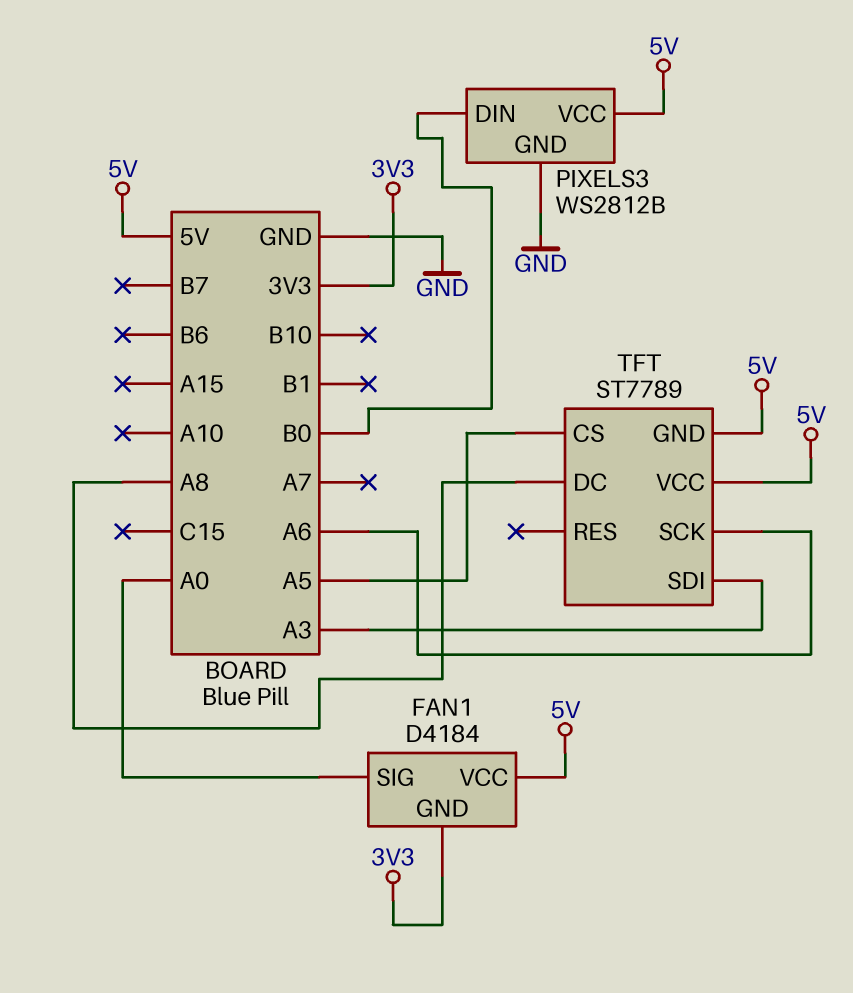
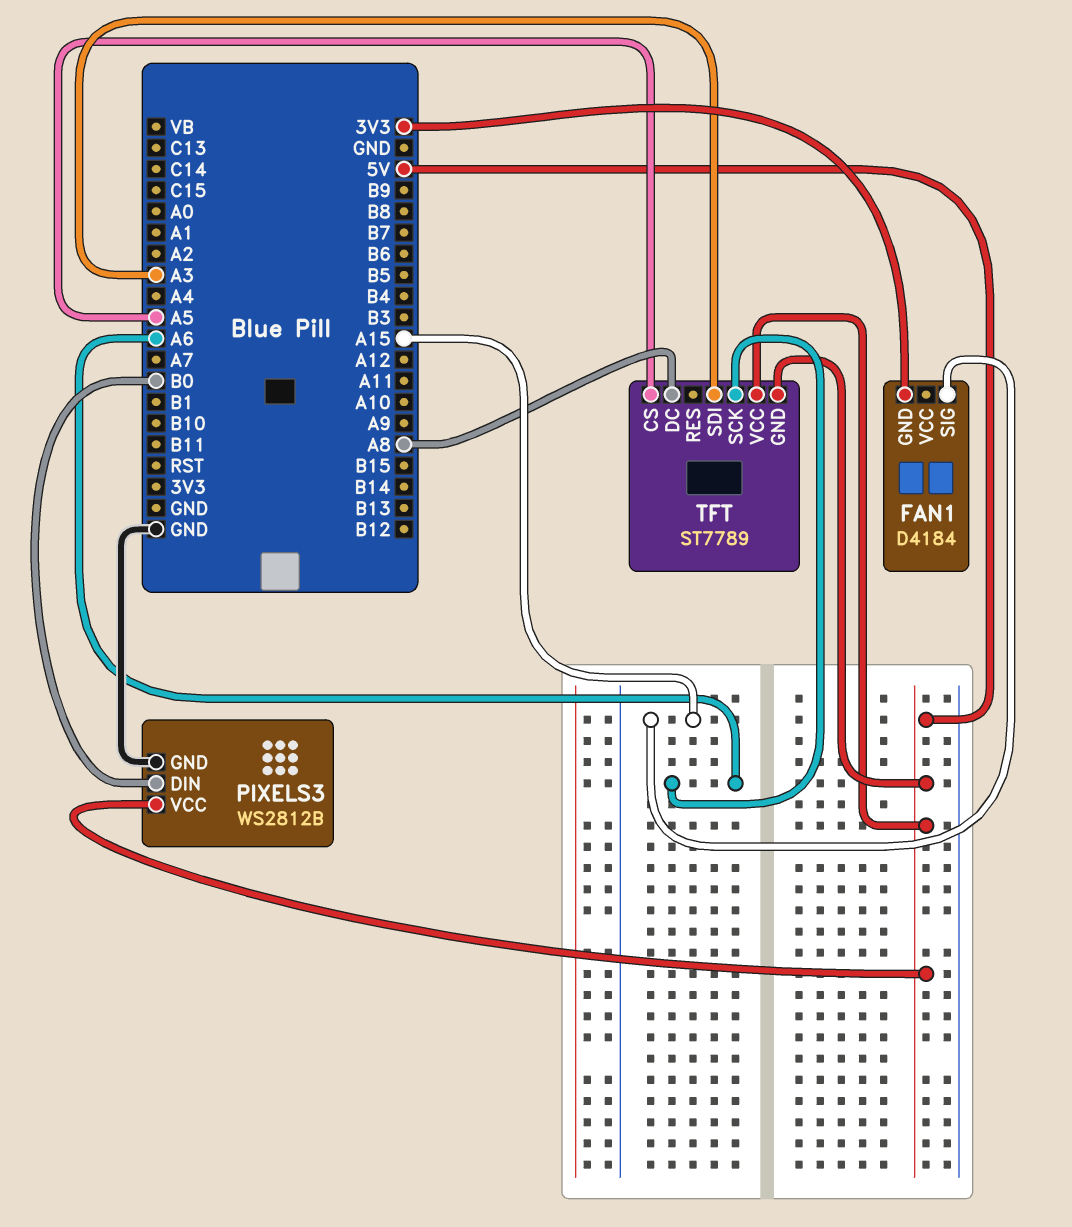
FAN1 pin SIG: A0 -> A15
FAN1 pin VCC: 5V -> none

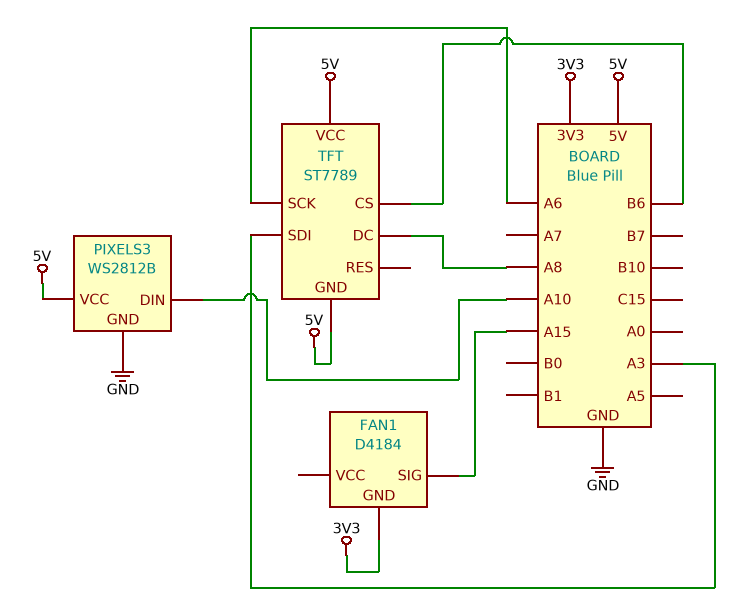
PIXELS3 pin DIN: B0 -> A10
TFT pin CS: A5 -> B6

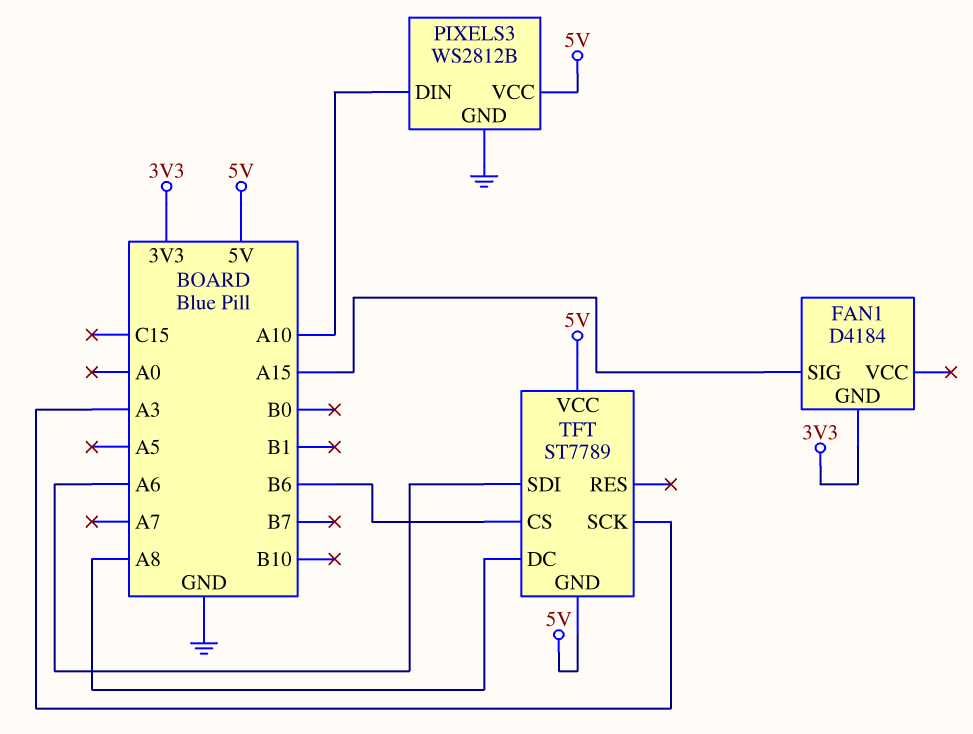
TFT pin SCK: A6 -> A3
TFT pin SDI: A3 -> A6

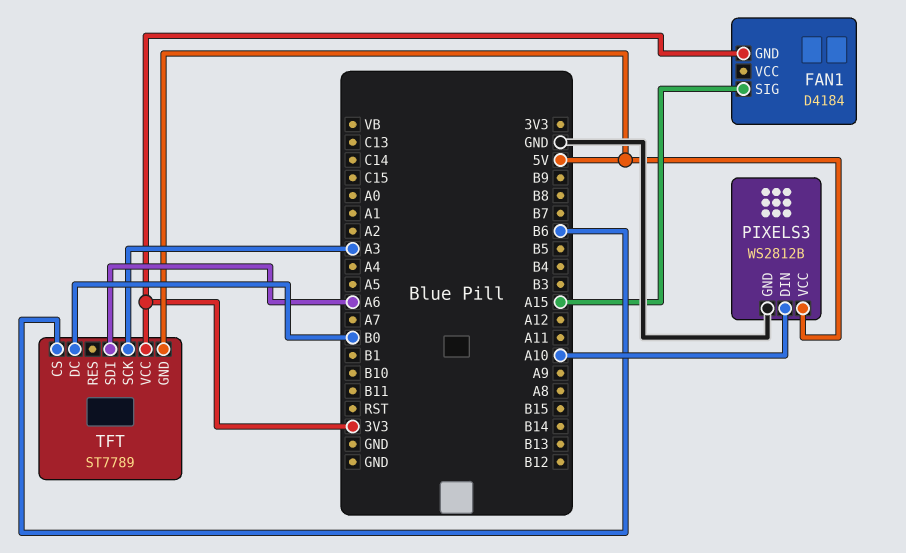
TFT pin DC: A8 -> B0
TFT pin VCC: 5V -> 3V3

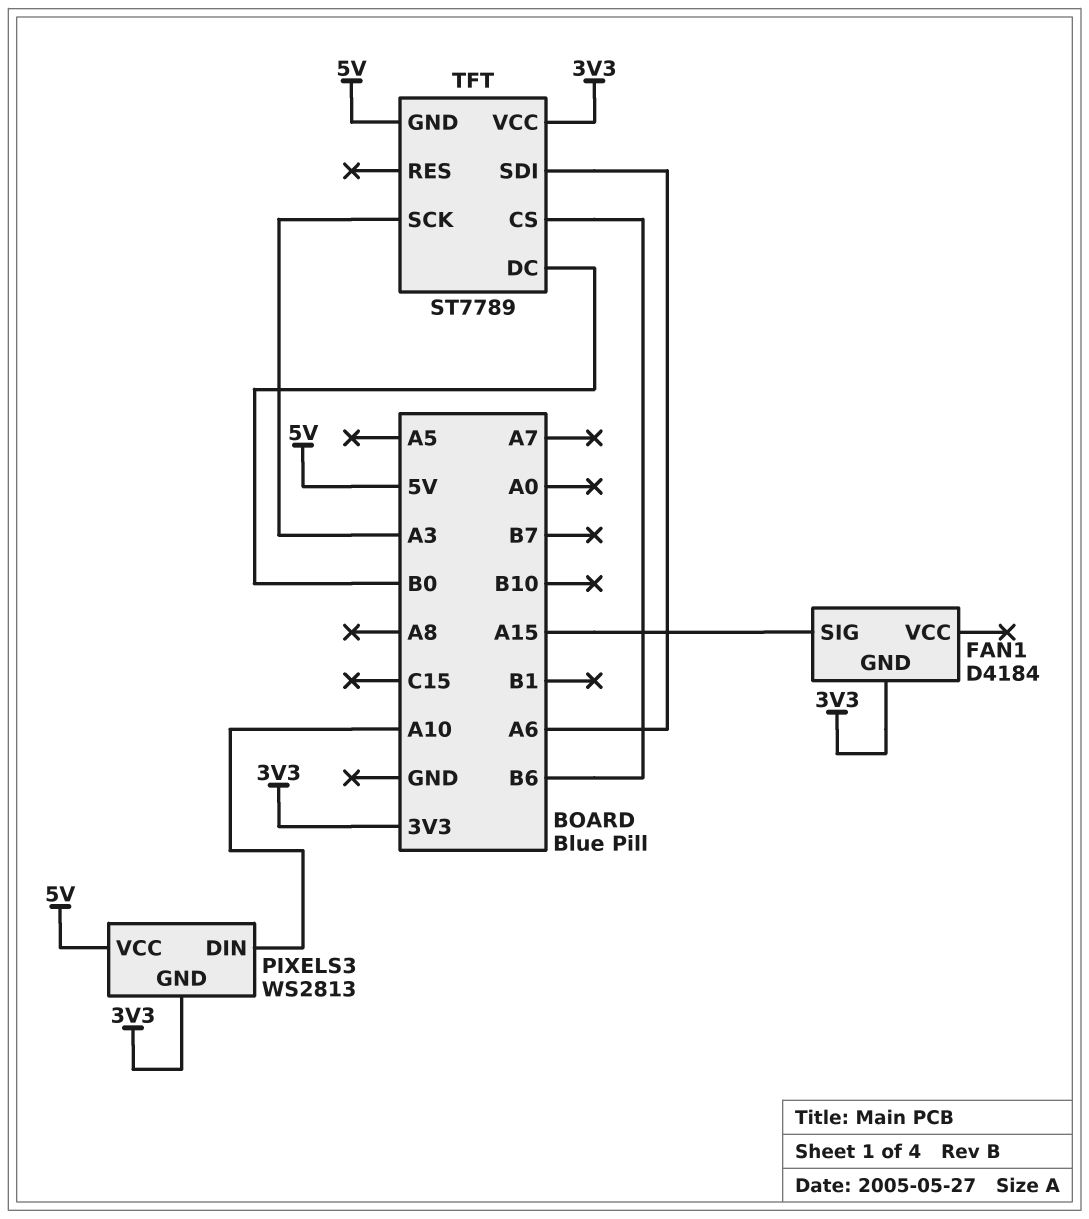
PIXELS3: WS2812B -> WS2813
PIXELS3 pin GND: GND -> 3V3

